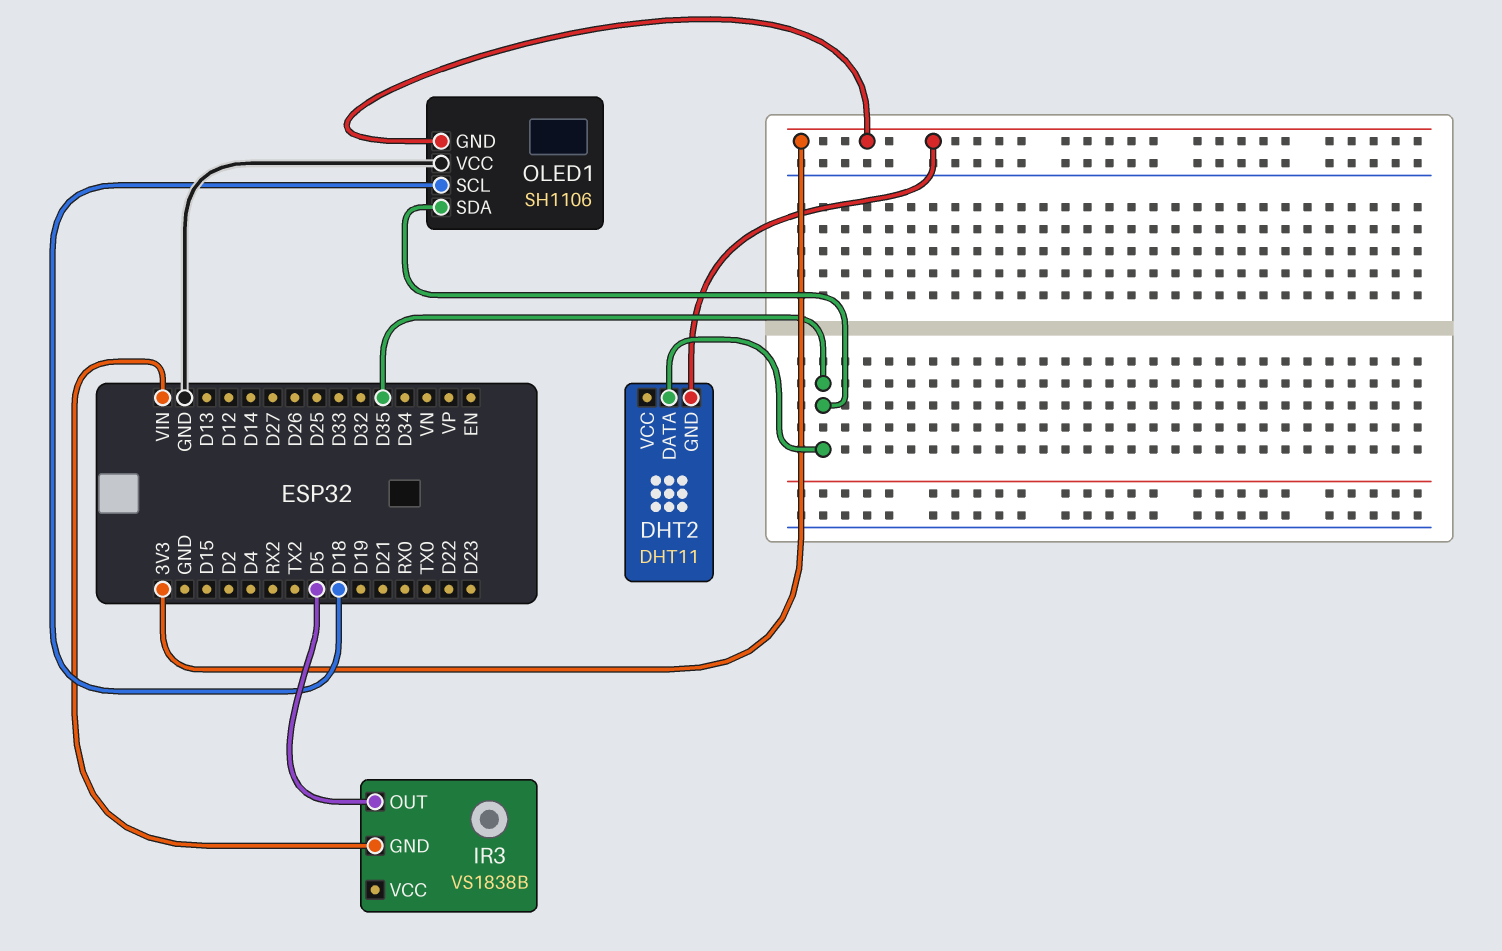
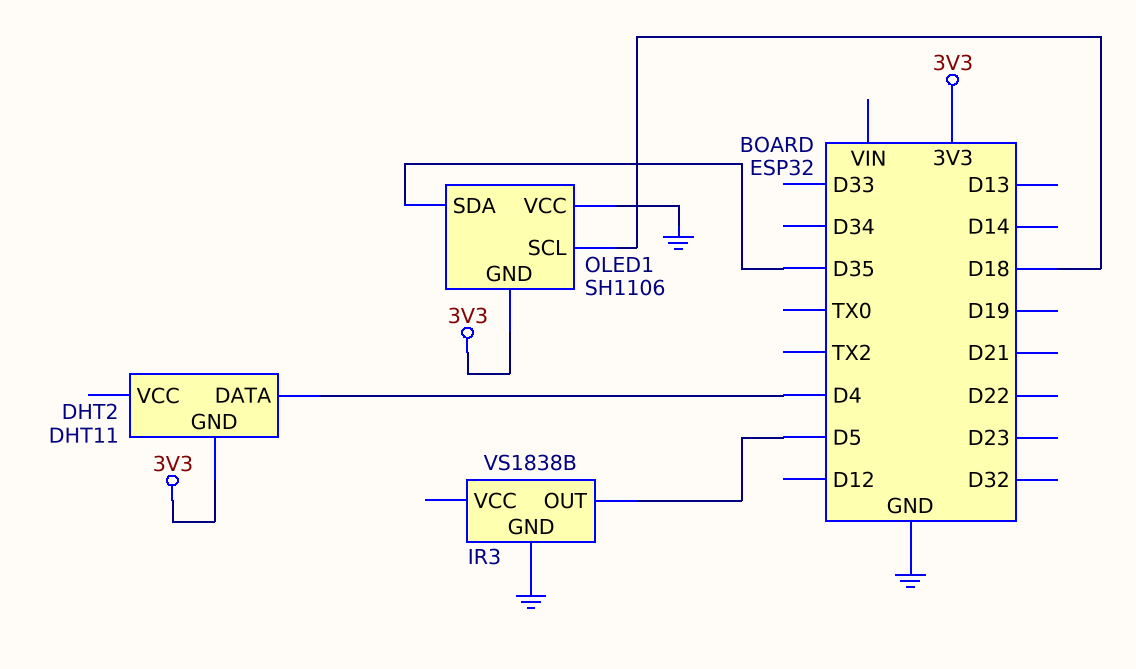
DHT2 pin DATA: D35 -> D4
IR3 pin GND: VIN -> GND

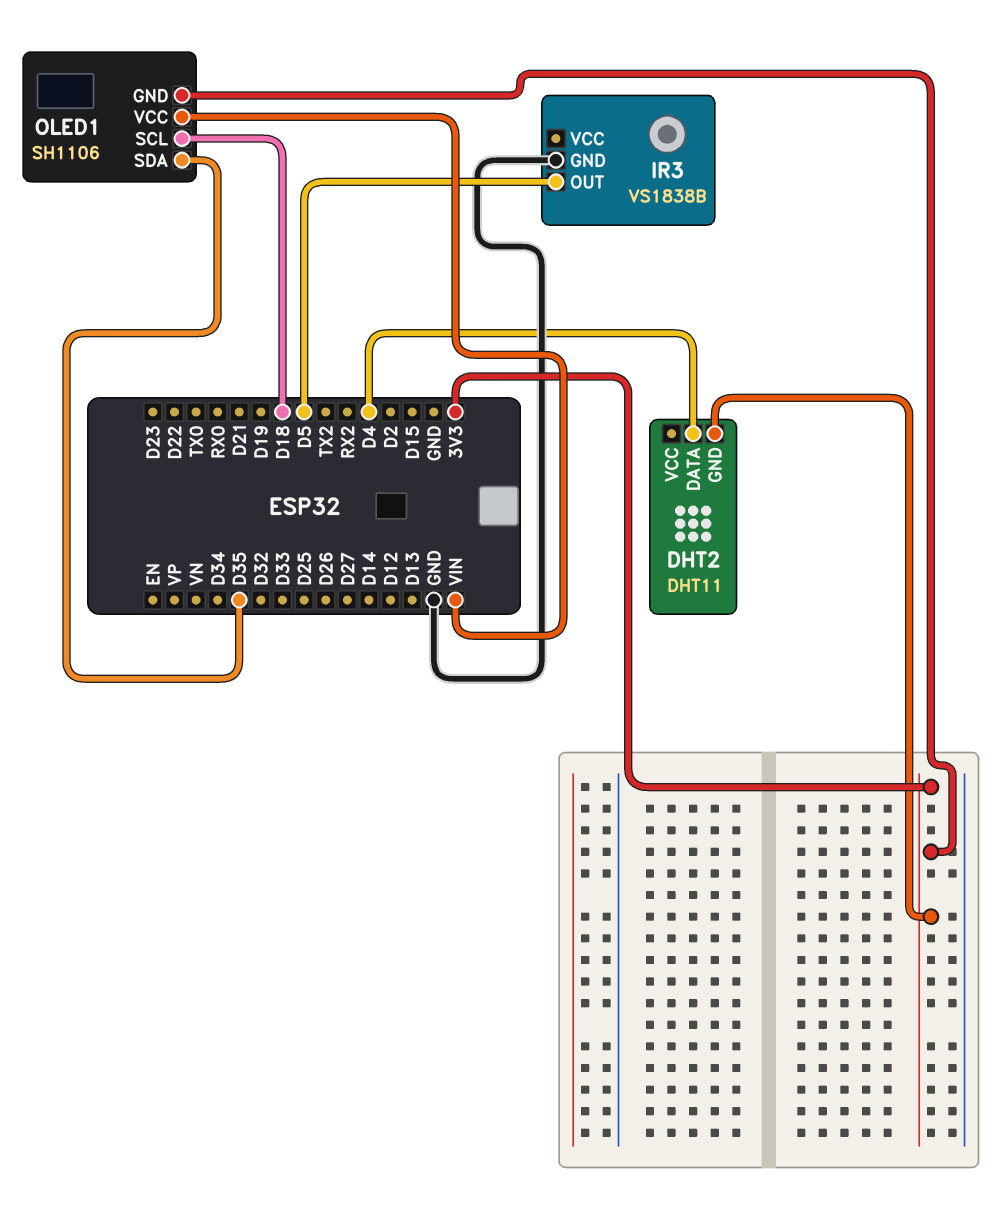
OLED1 pin VCC: GND -> VIN

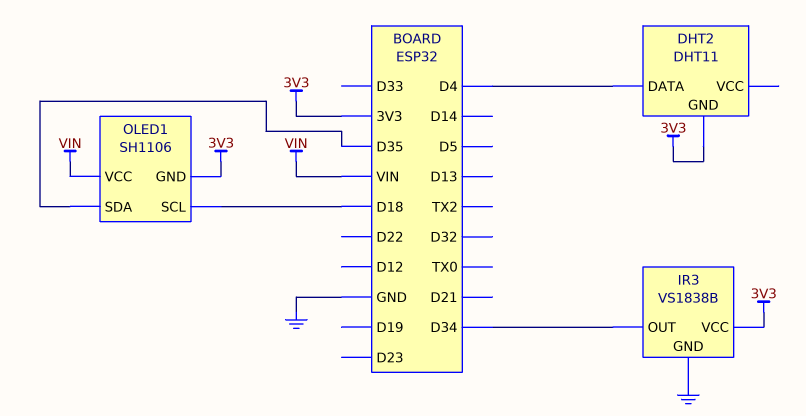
IR3 pin OUT: D5 -> D34
IR3 pin VCC: none -> 3V3

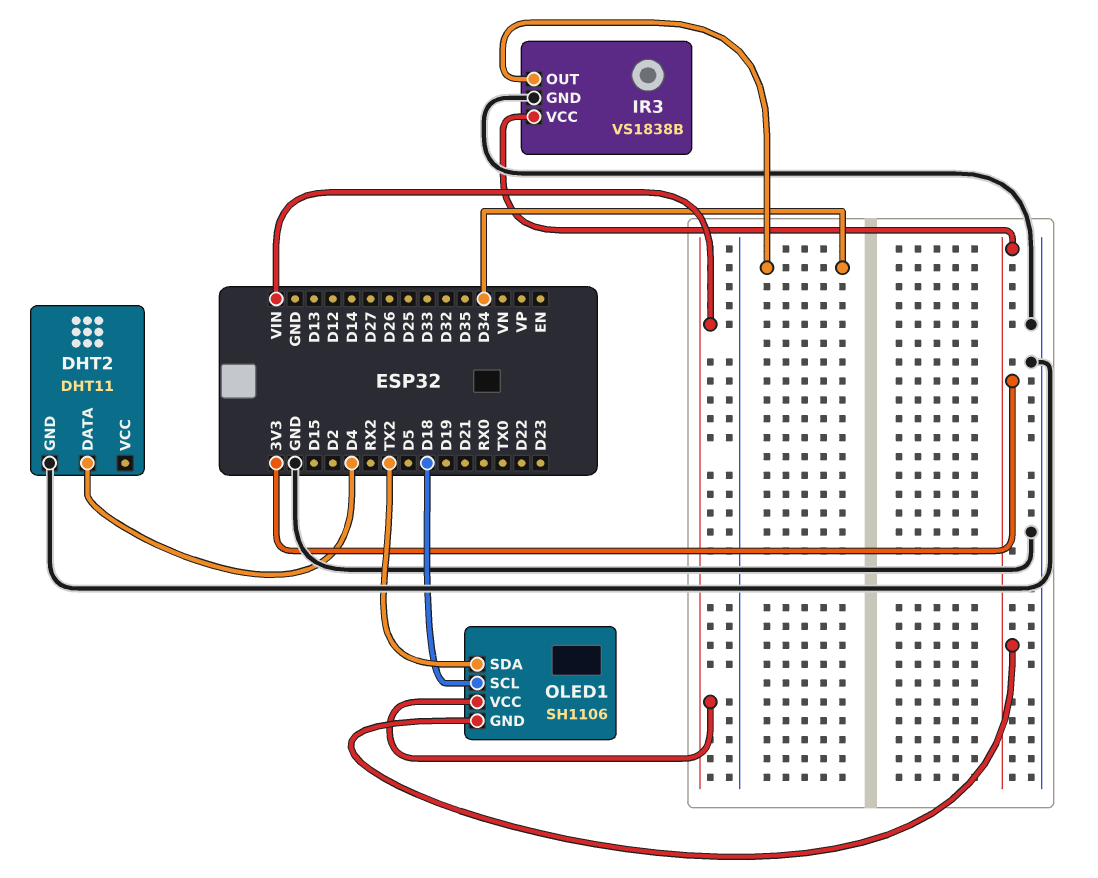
DHT2 pin GND: 3V3 -> GND
OLED1 pin SDA: D35 -> TX2

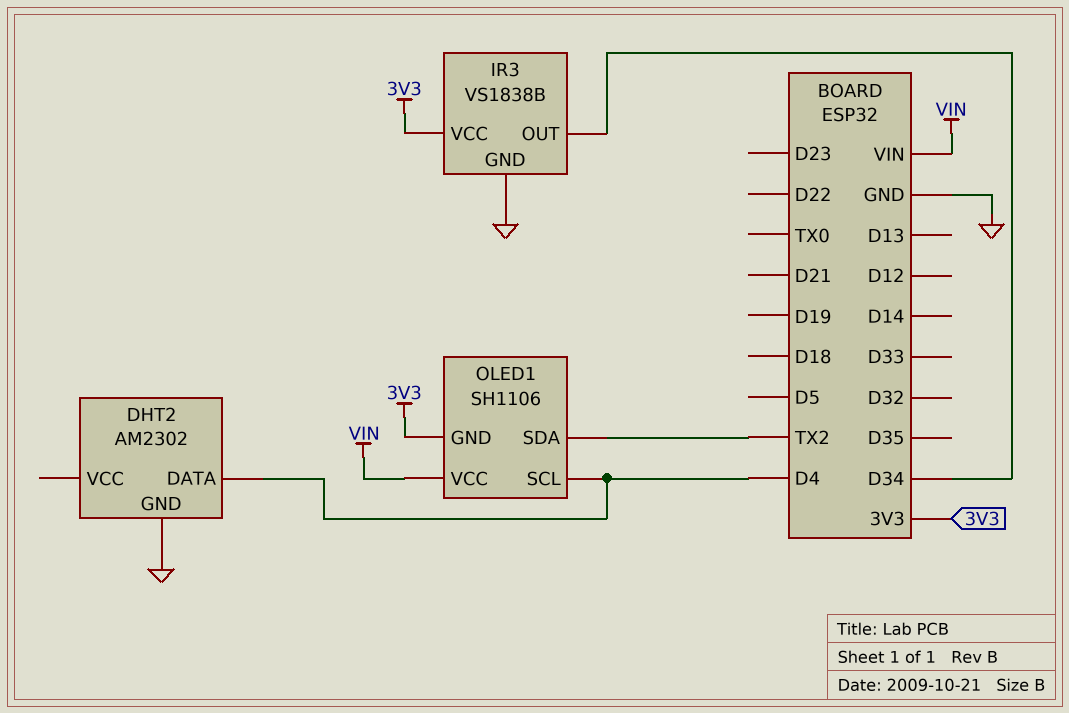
DHT2: DHT11 -> AM2302
OLED1 pin SCL: D18 -> D4

